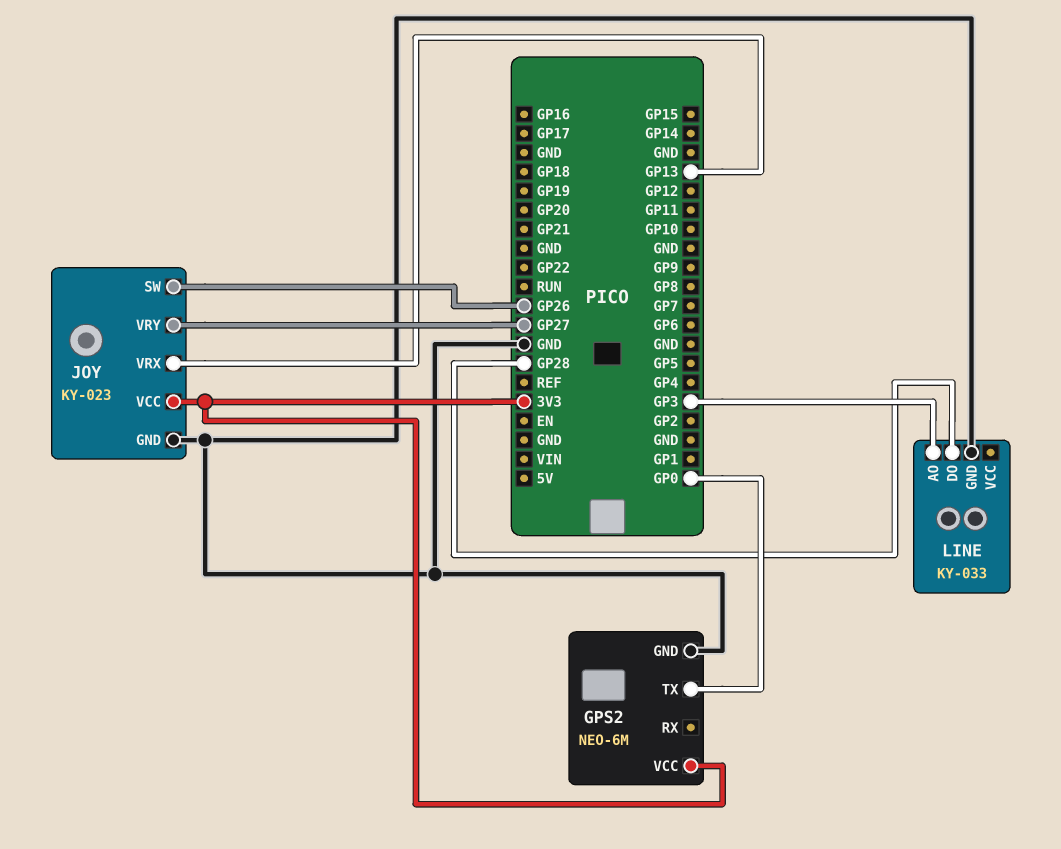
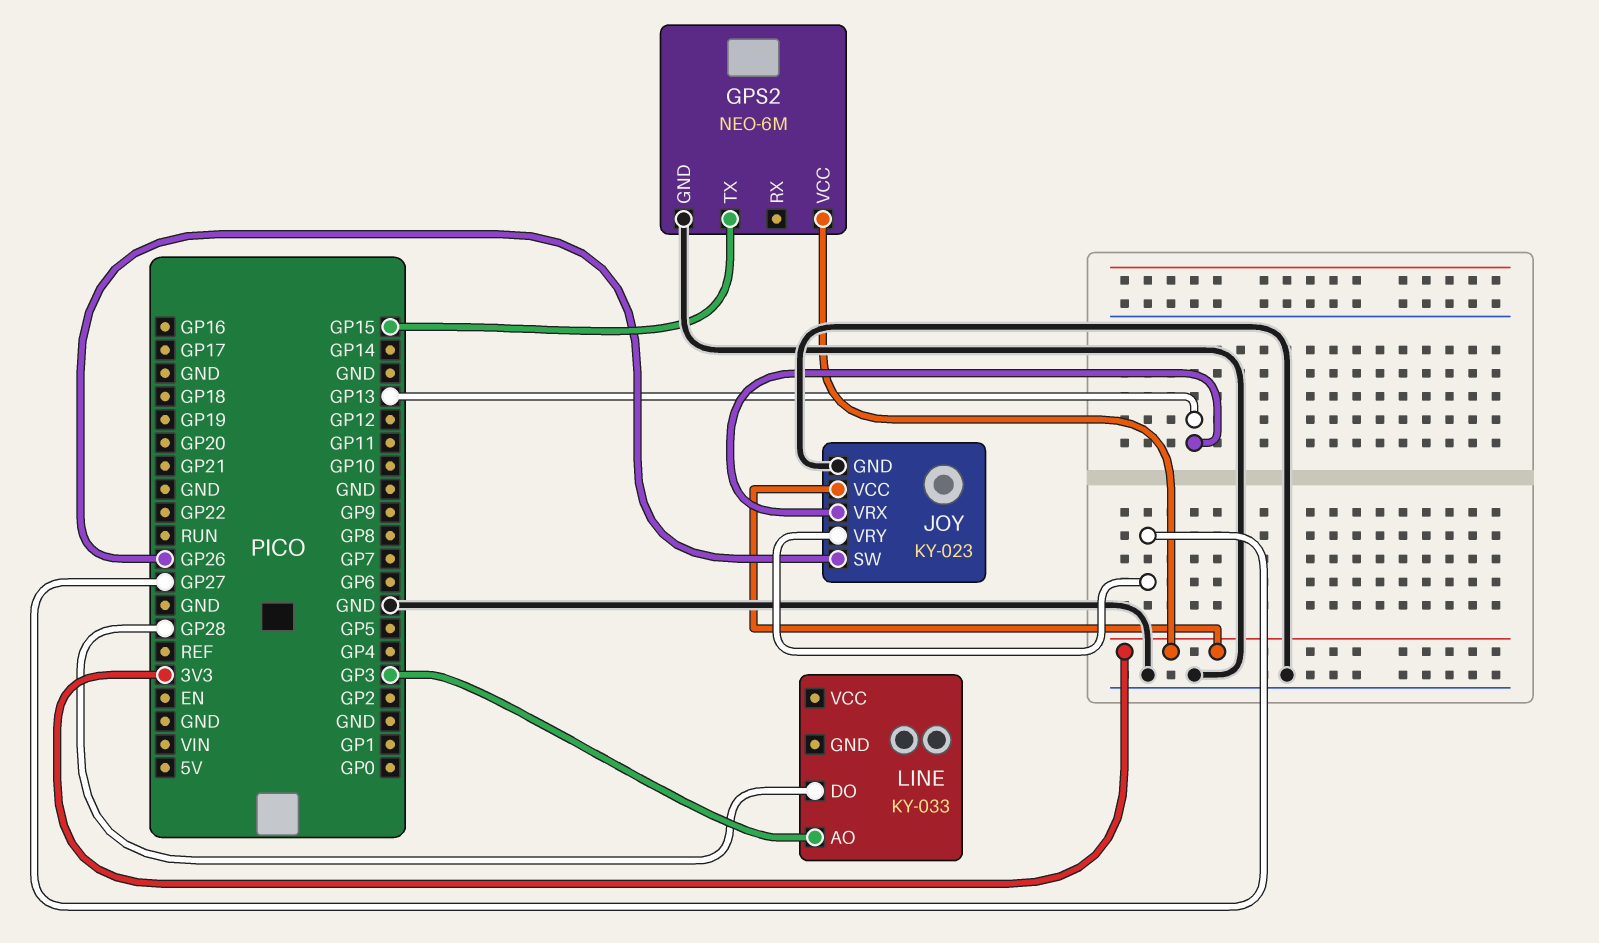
GPS2 pin TX: GP0 -> GP15
LINE pin GND: GND -> none

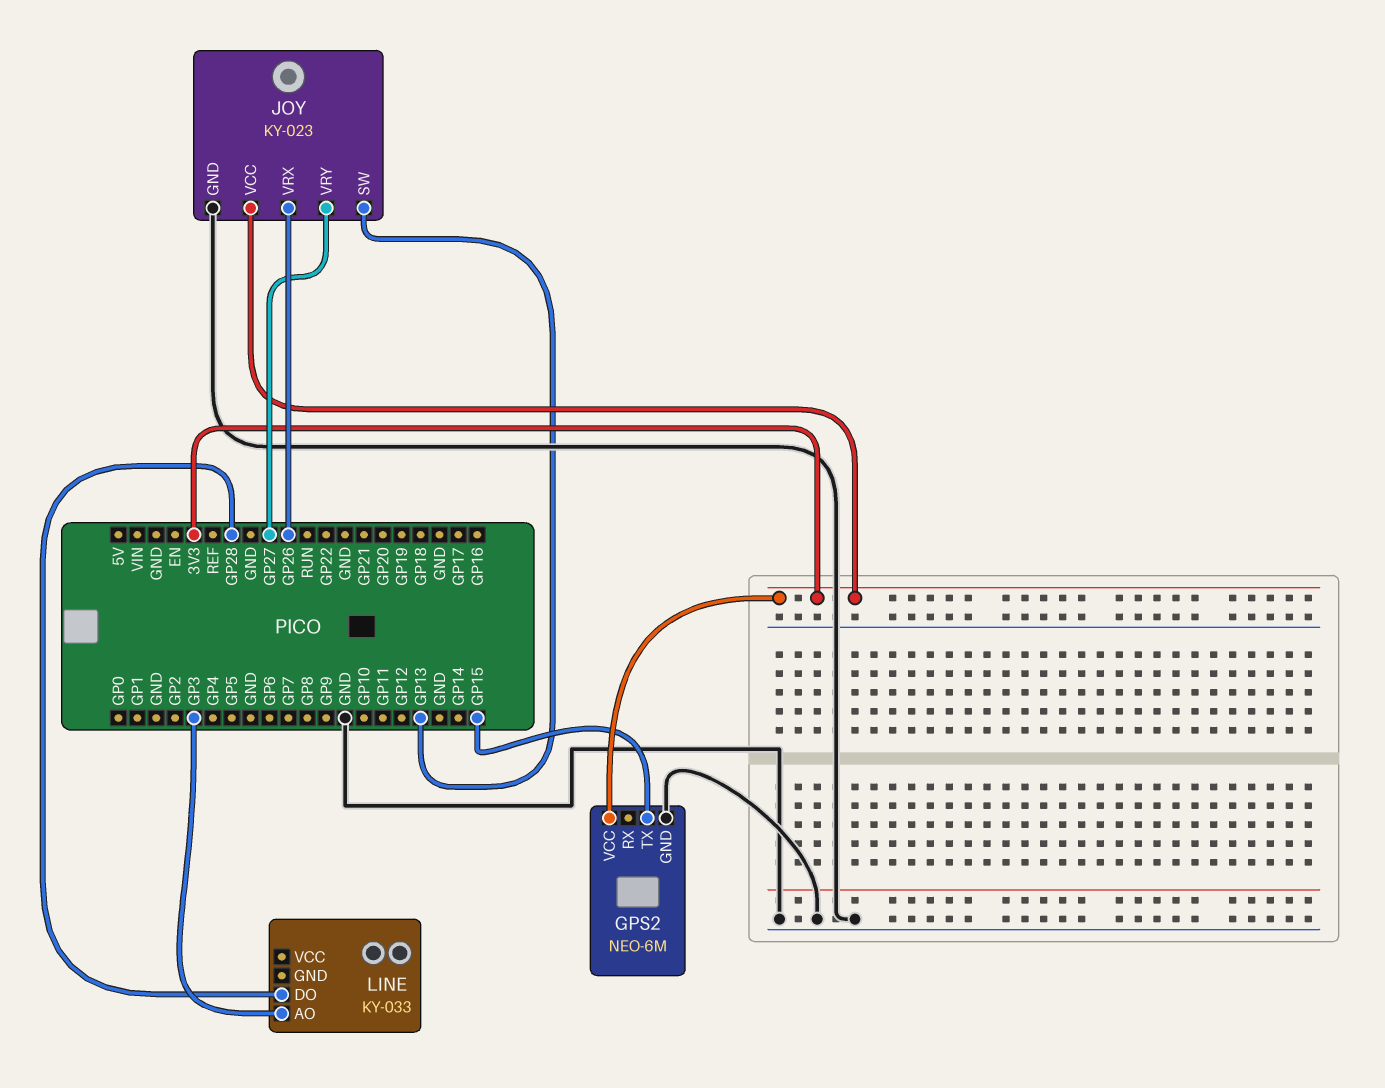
JOY pin SW: GP26 -> GP13
JOY pin VRX: GP13 -> GP26

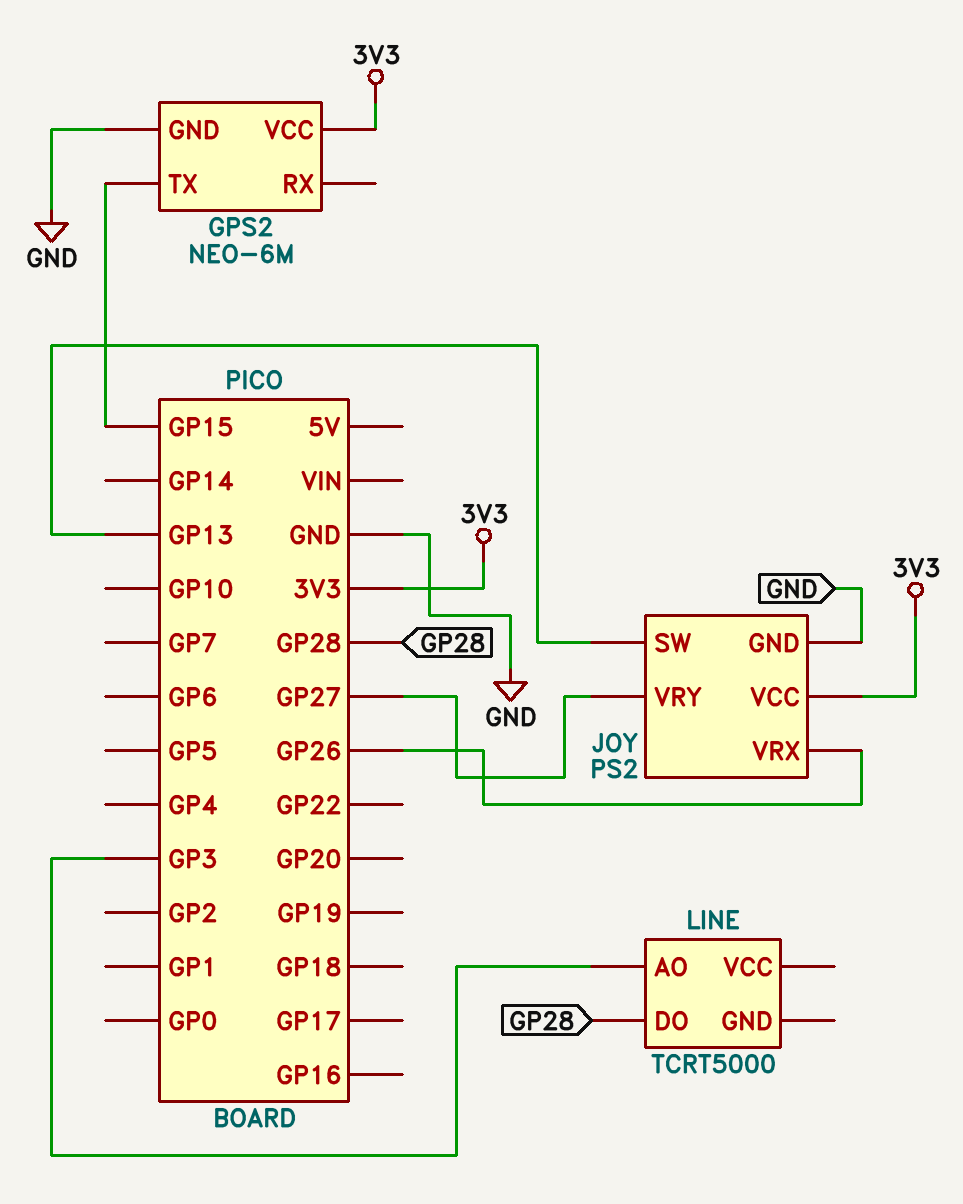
JOY: KY-023 -> PS2
LINE: KY-033 -> TCRT5000

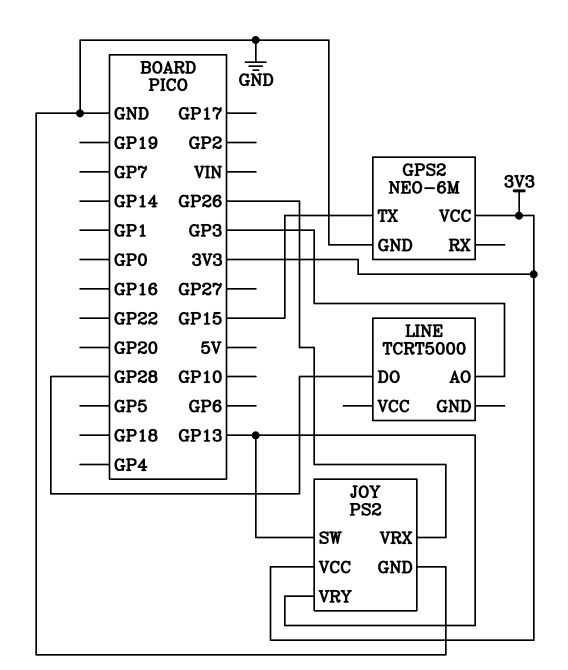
JOY pin VRY: GP27 -> GP13

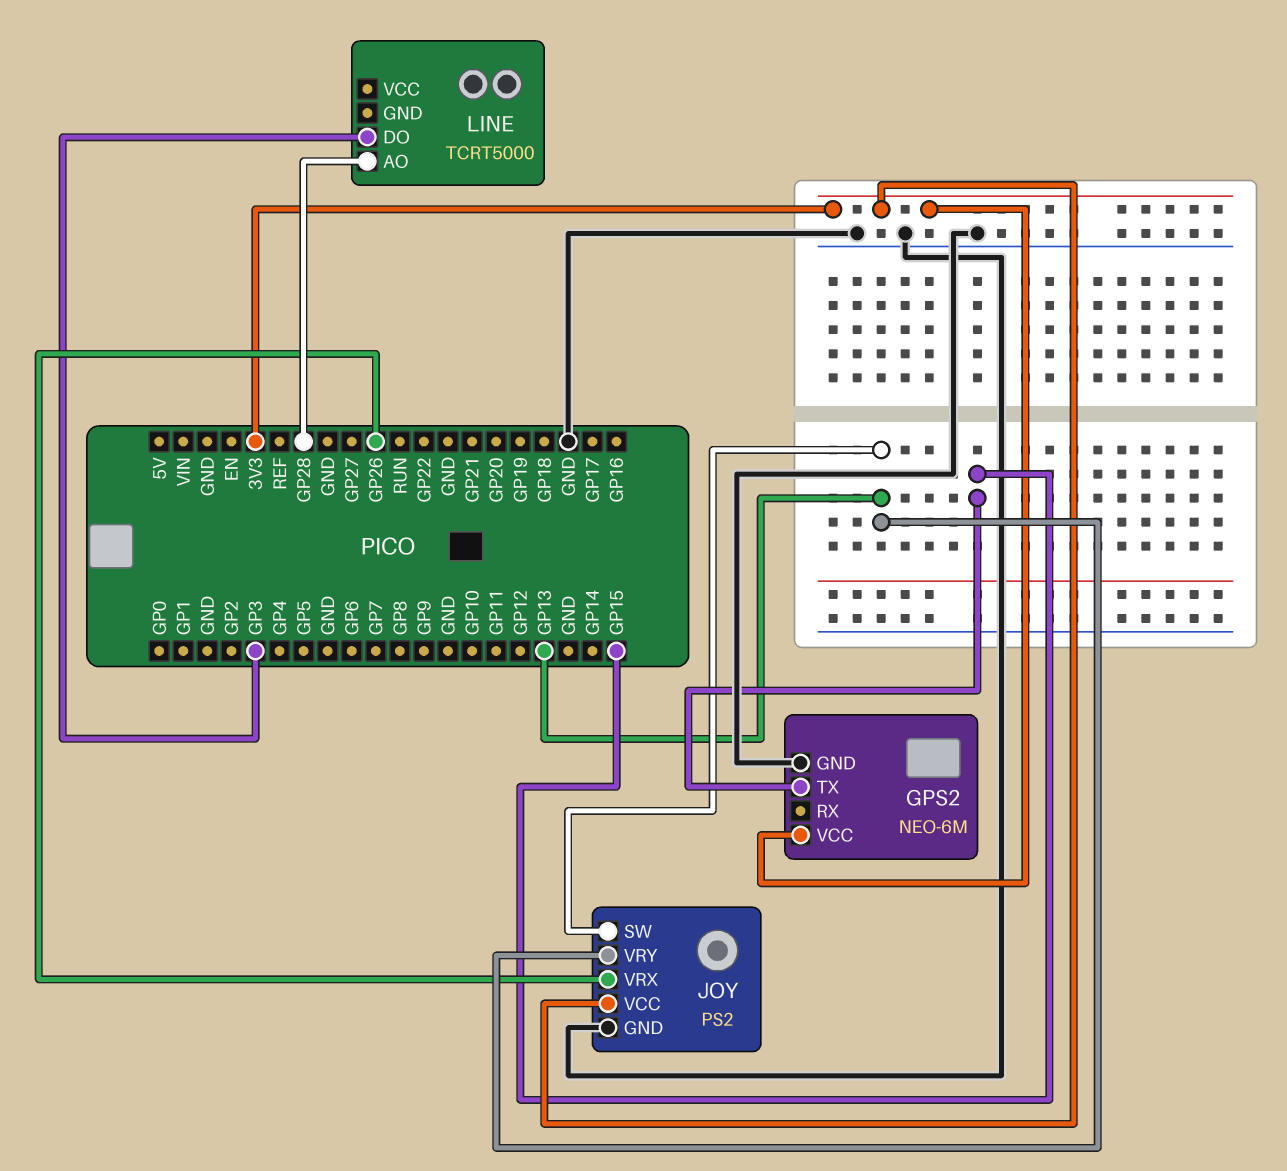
LINE pin AO: GP3 -> GP28
LINE pin DO: GP28 -> GP3

